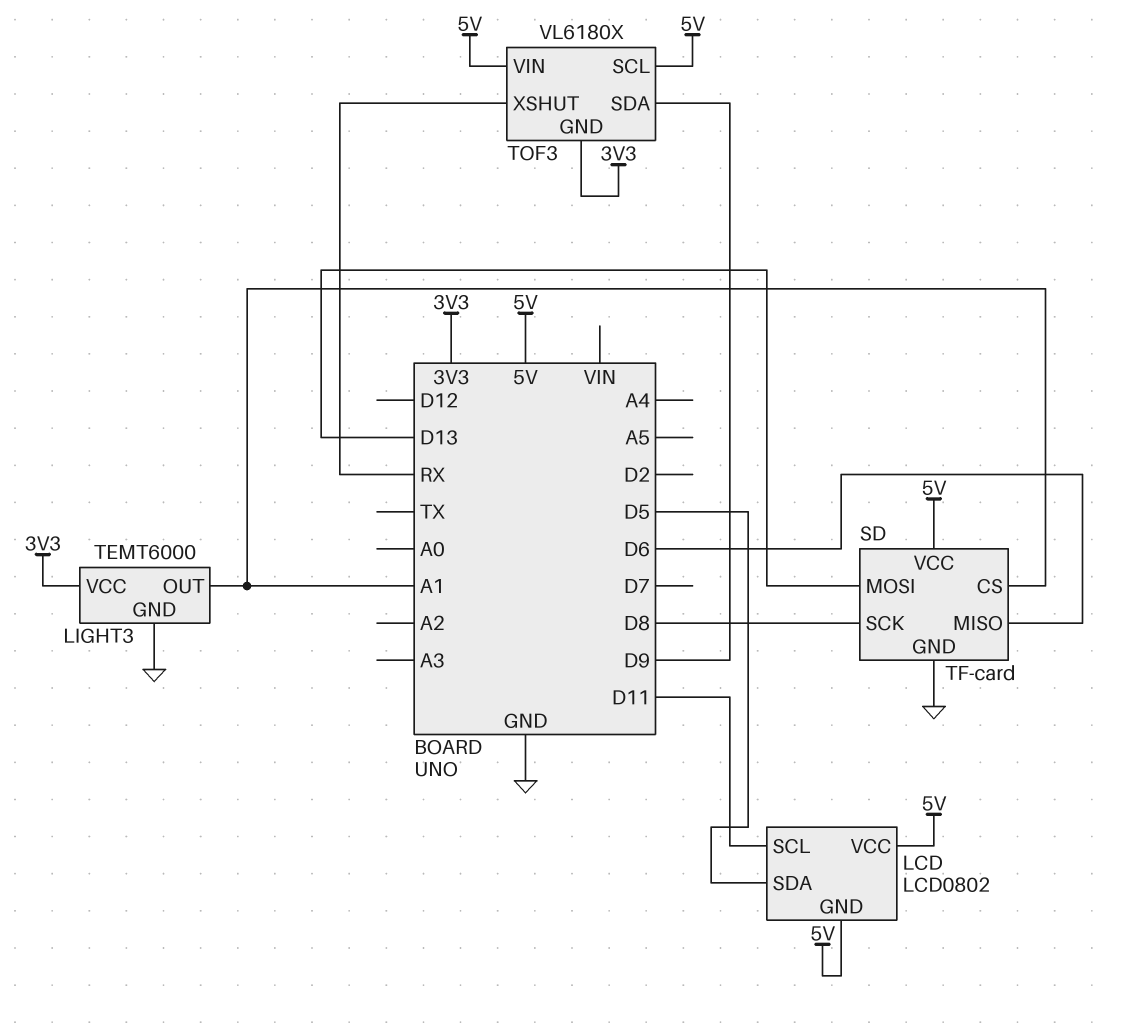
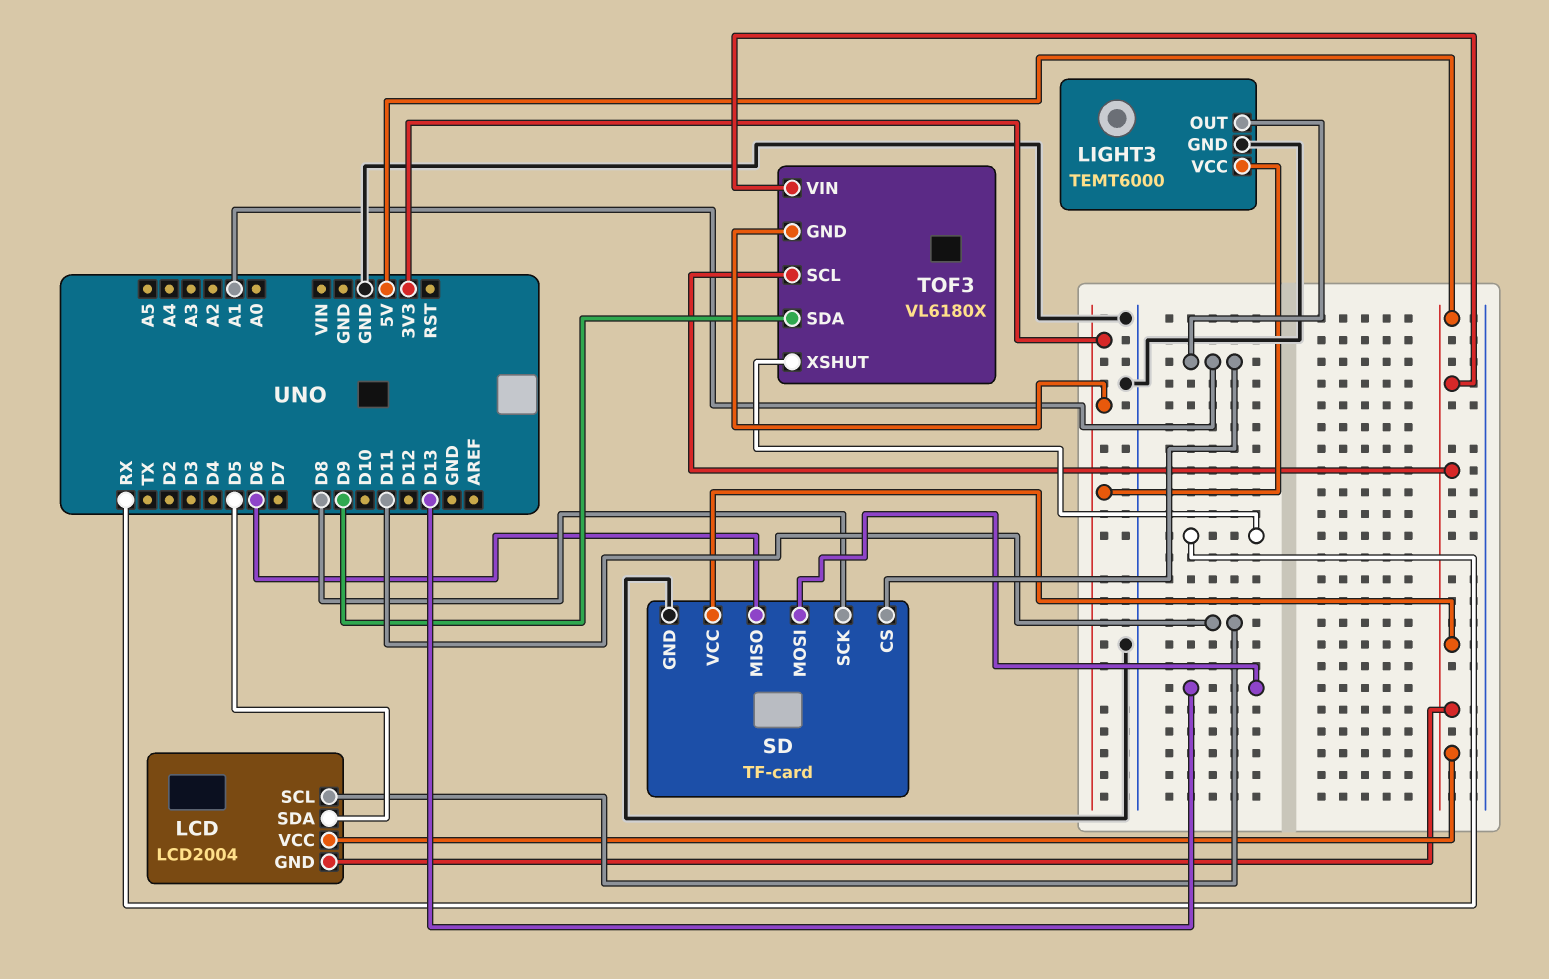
LCD: LCD0802 -> LCD2004

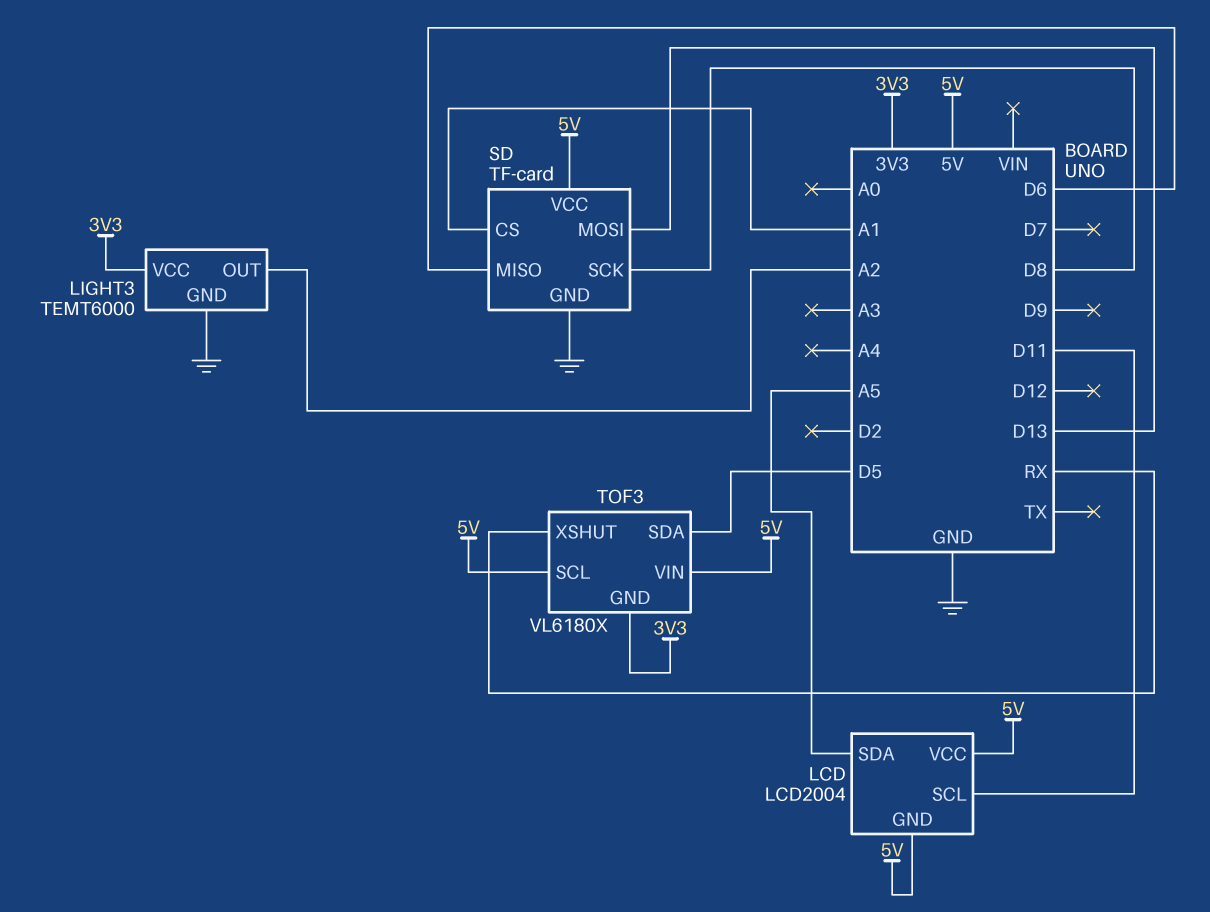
LCD pin SDA: D5 -> A5
LIGHT3 pin OUT: A1 -> A2
TOF3 pin SDA: D9 -> D5

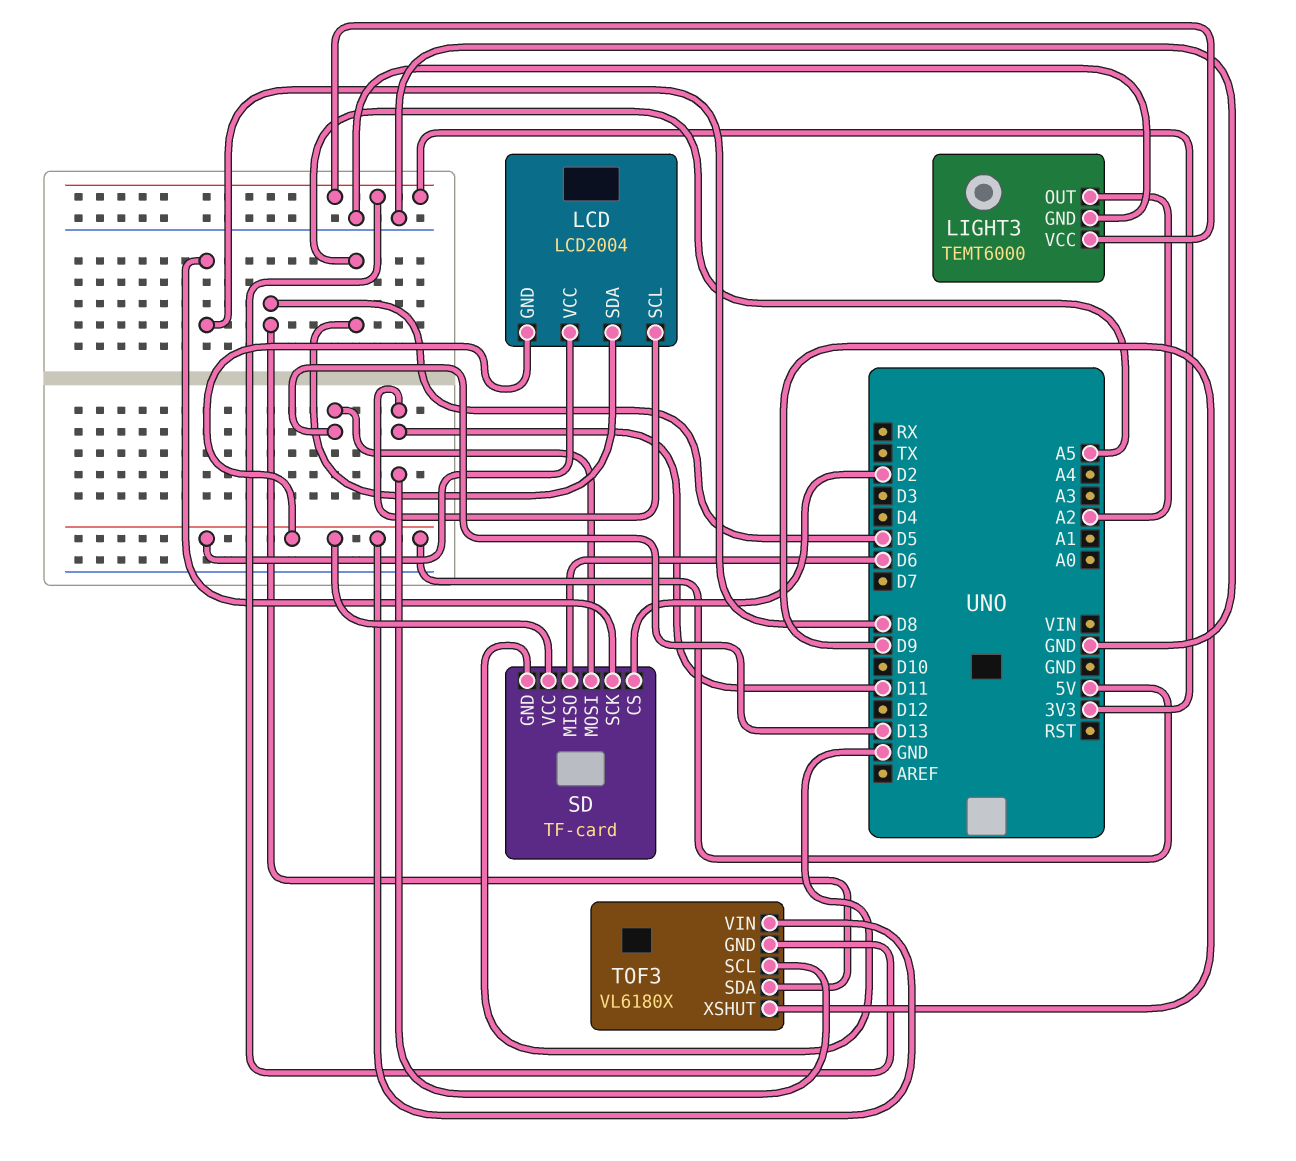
SD pin CS: A1 -> D2
TOF3 pin SCL: 5V -> D11
TOF3 pin XSHUT: RX -> D9

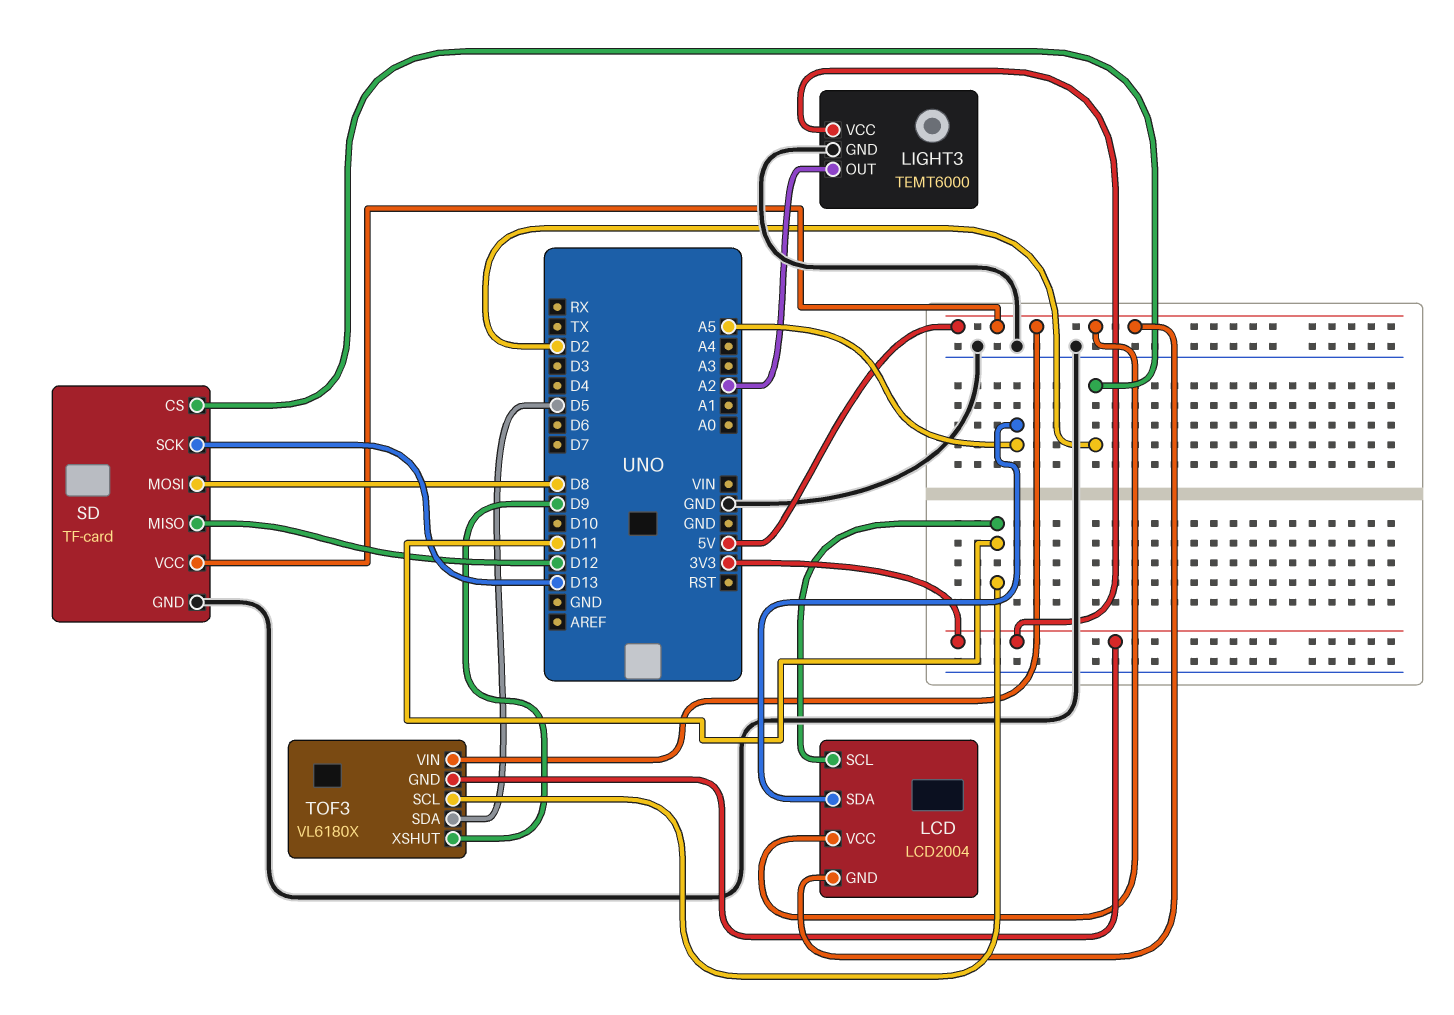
SD pin MISO: D6 -> D12
SD pin MOSI: D13 -> D8
SD pin SCK: D8 -> D13

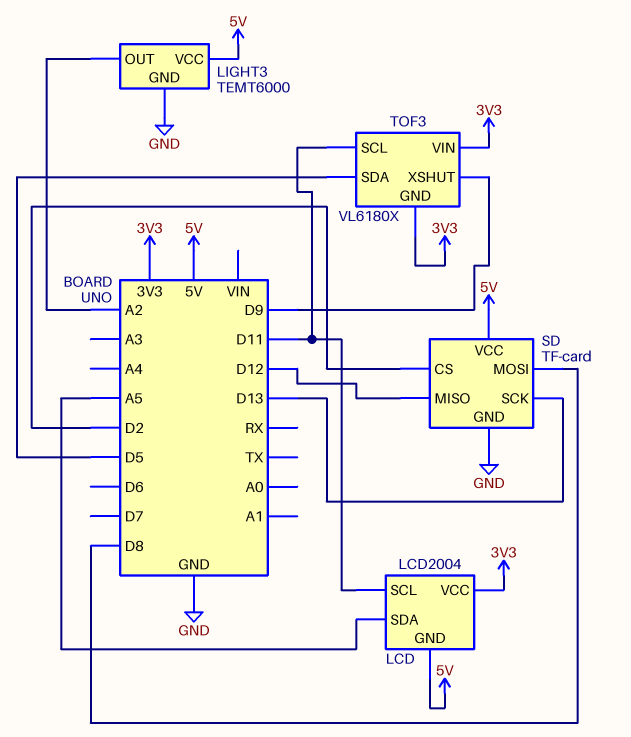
LCD pin VCC: 5V -> 3V3
LIGHT3 pin VCC: 3V3 -> 5V
TOF3 pin VIN: 5V -> 3V3

